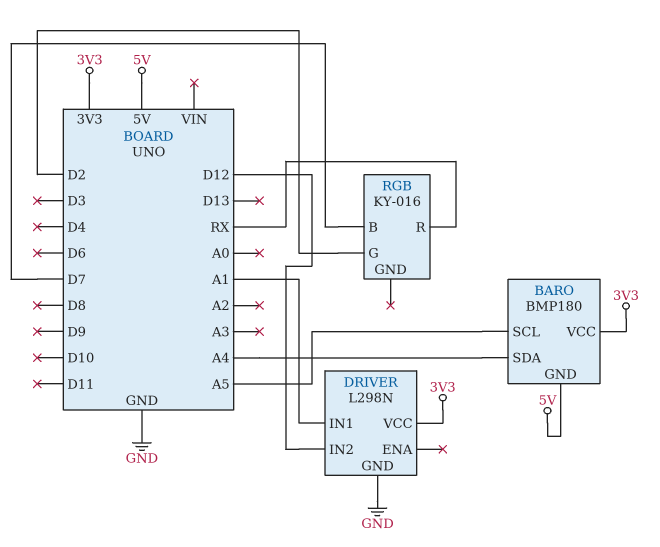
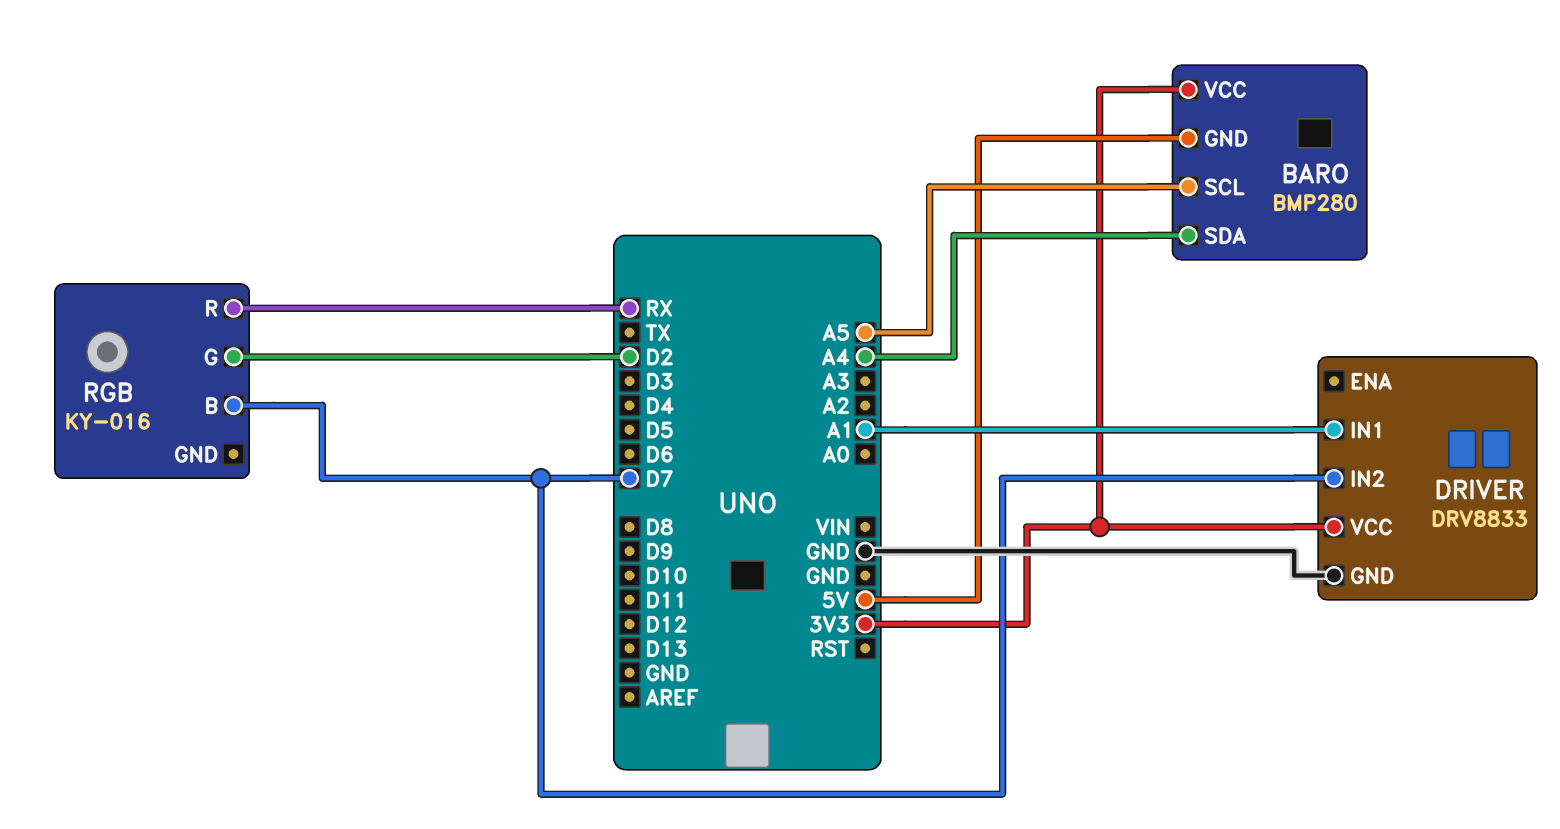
BARO: BMP180 -> BMP280
DRIVER: L298N -> DRV8833
DRIVER pin IN2: D12 -> D7

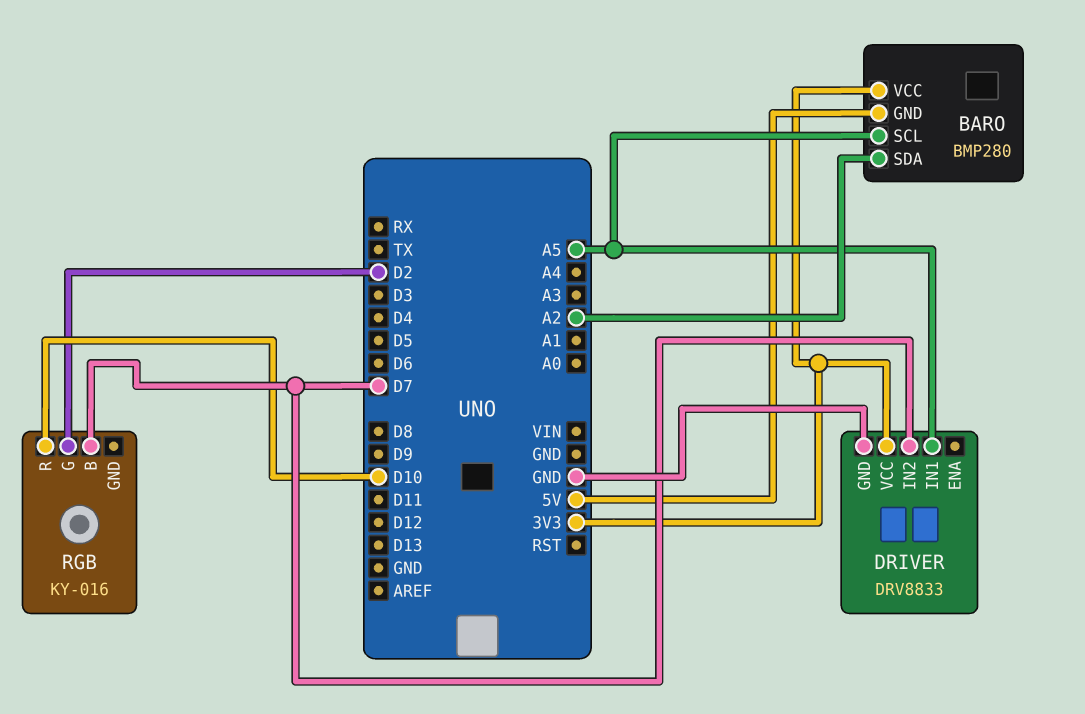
BARO pin SDA: A4 -> A2
DRIVER pin IN1: A1 -> A5
RGB pin R: RX -> D10

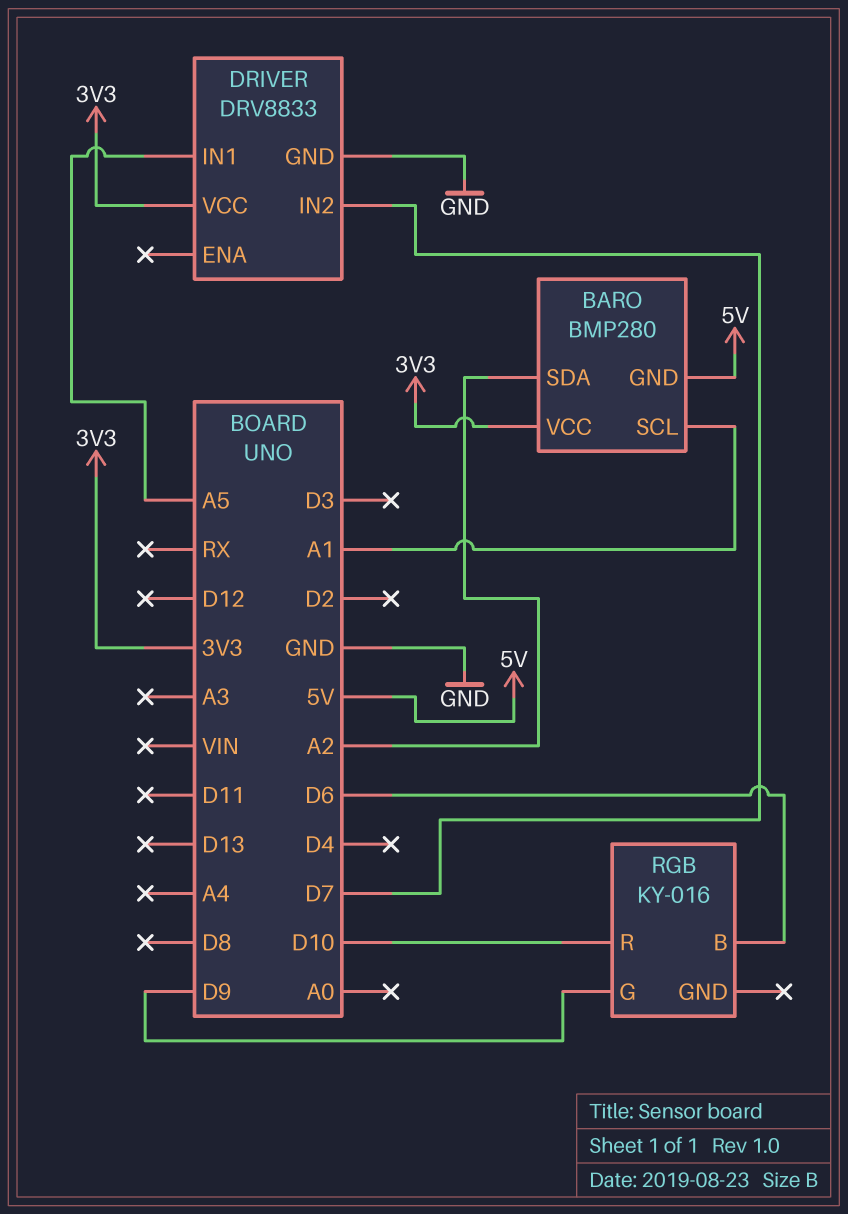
BARO pin SCL: A5 -> A1
RGB pin B: D7 -> D6
RGB pin G: D2 -> D9

